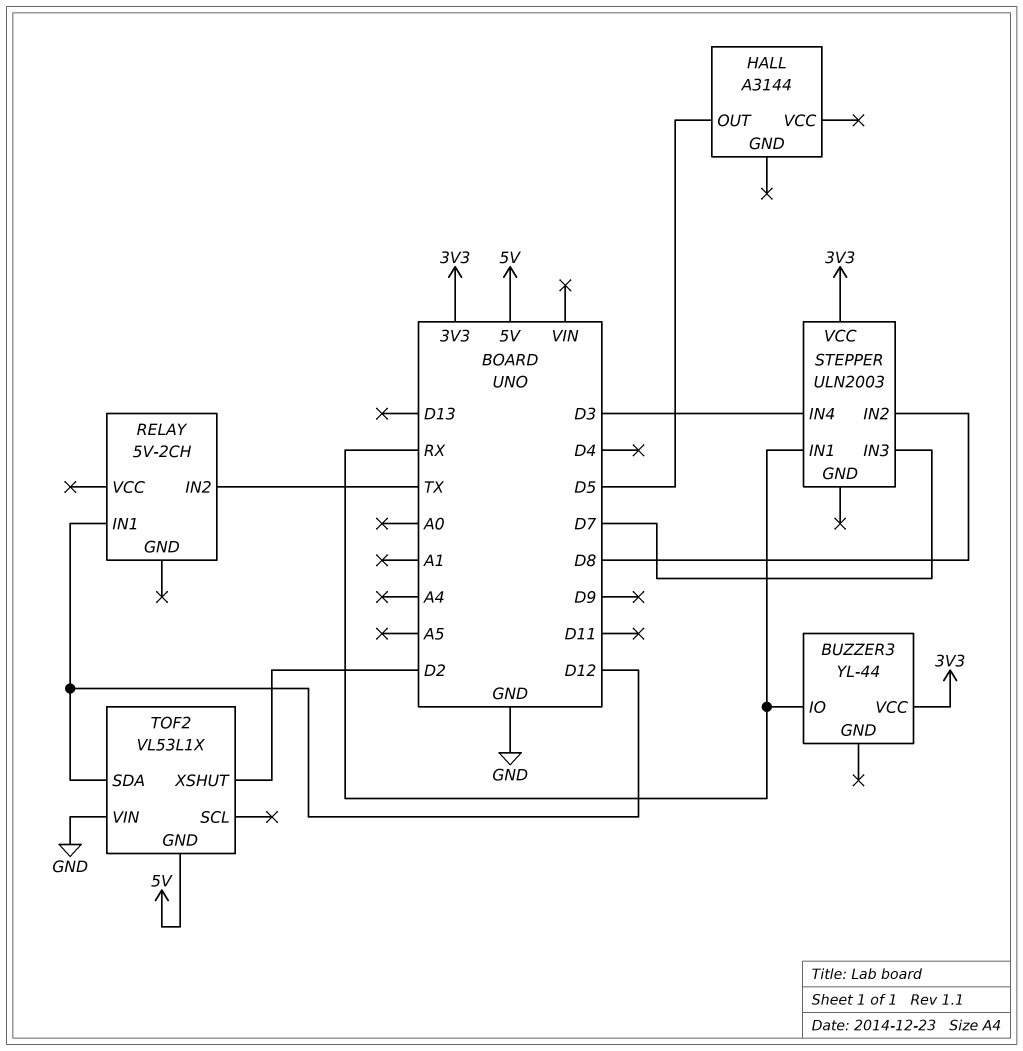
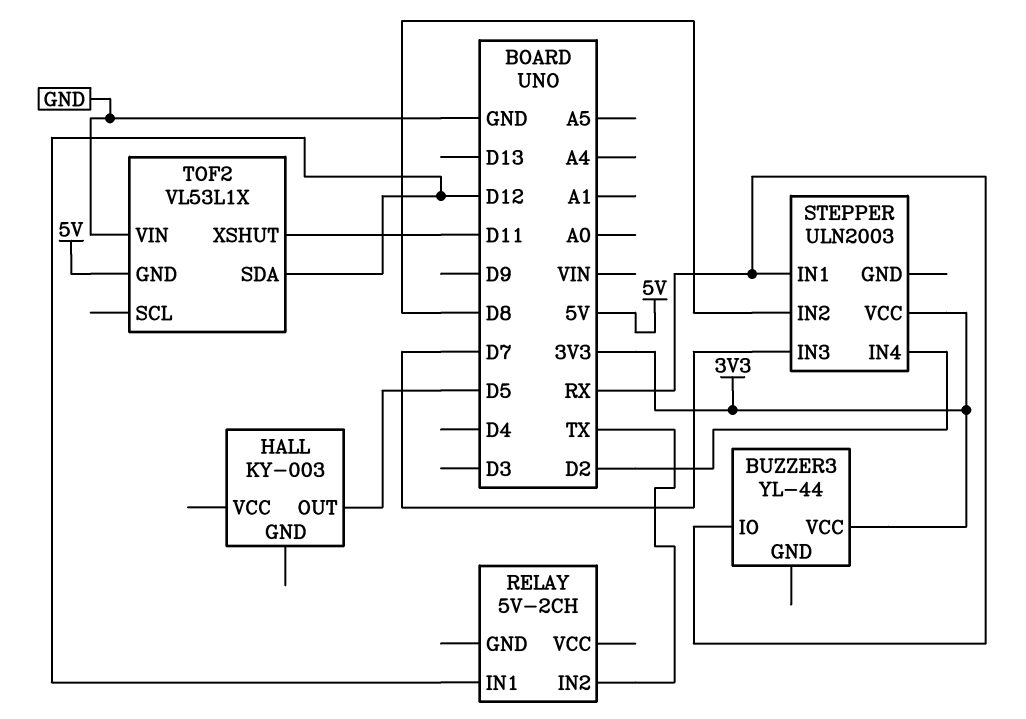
HALL: A3144 -> KY-003
STEPPER pin IN4: D3 -> D2
TOF2 pin XSHUT: D2 -> D11

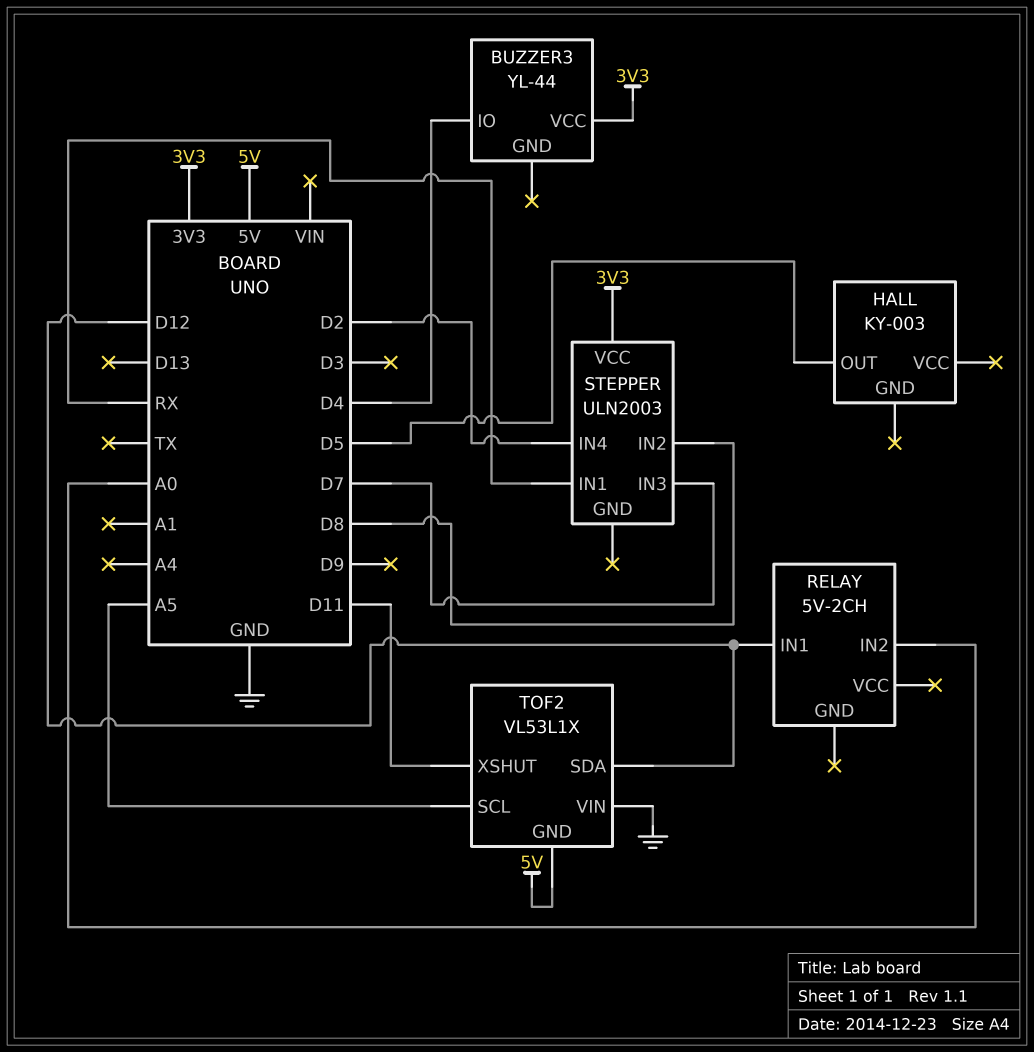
BUZZER3 pin IO: RX -> D4
RELAY pin IN2: TX -> A0
TOF2 pin SCL: none -> A5

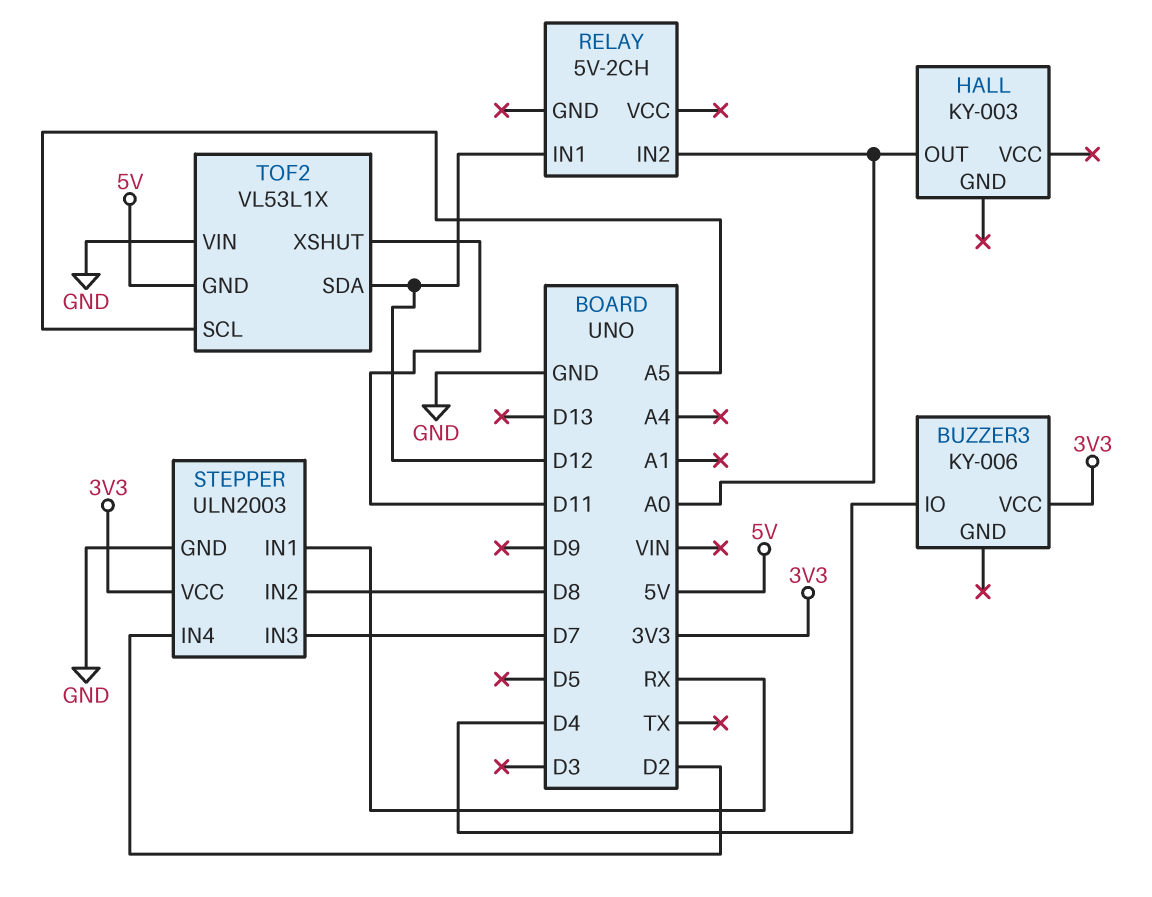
BUZZER3: YL-44 -> KY-006
HALL pin OUT: D5 -> A0
STEPPER pin GND: none -> GND

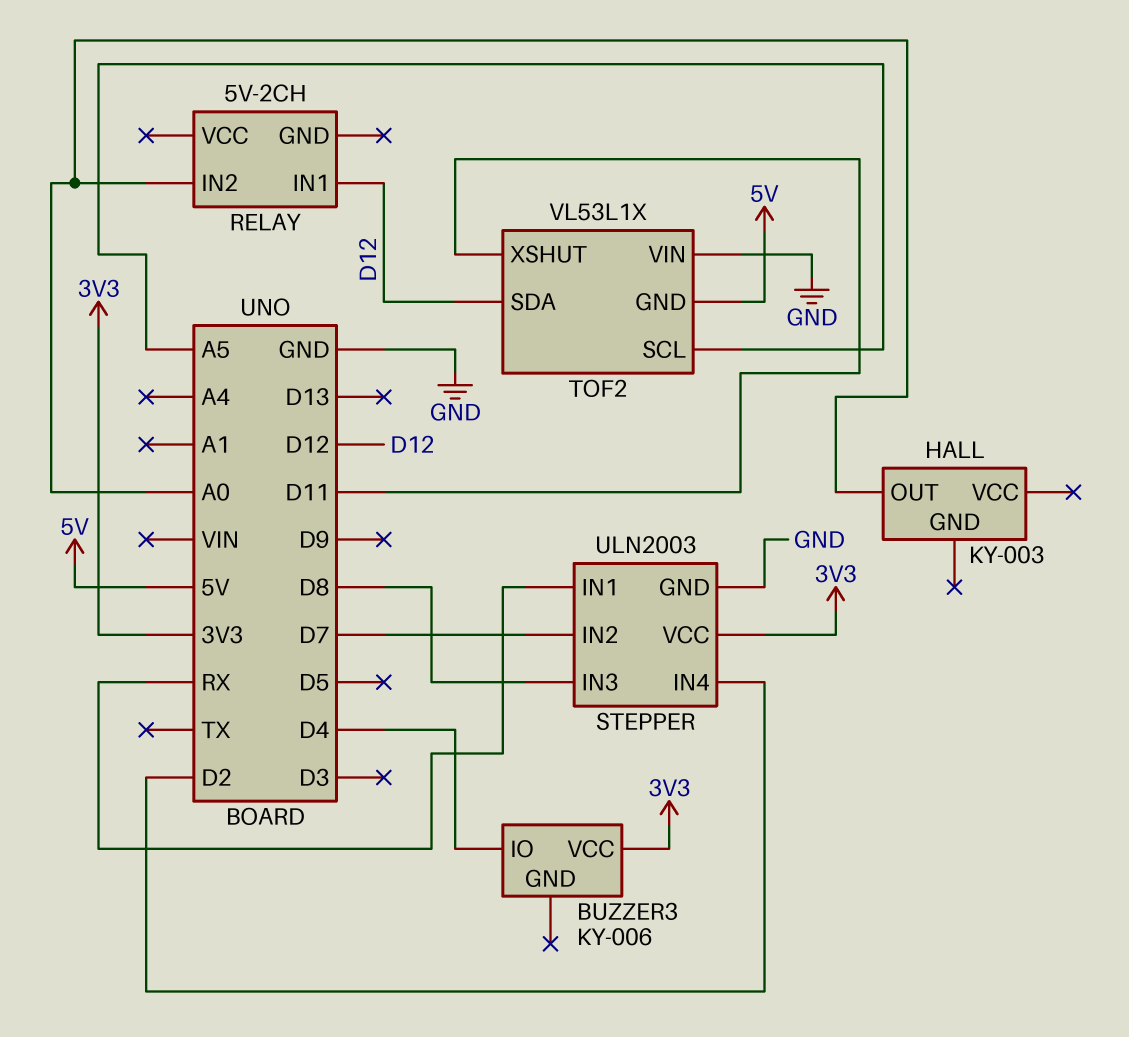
STEPPER pin IN2: D8 -> D7
STEPPER pin IN3: D7 -> D8

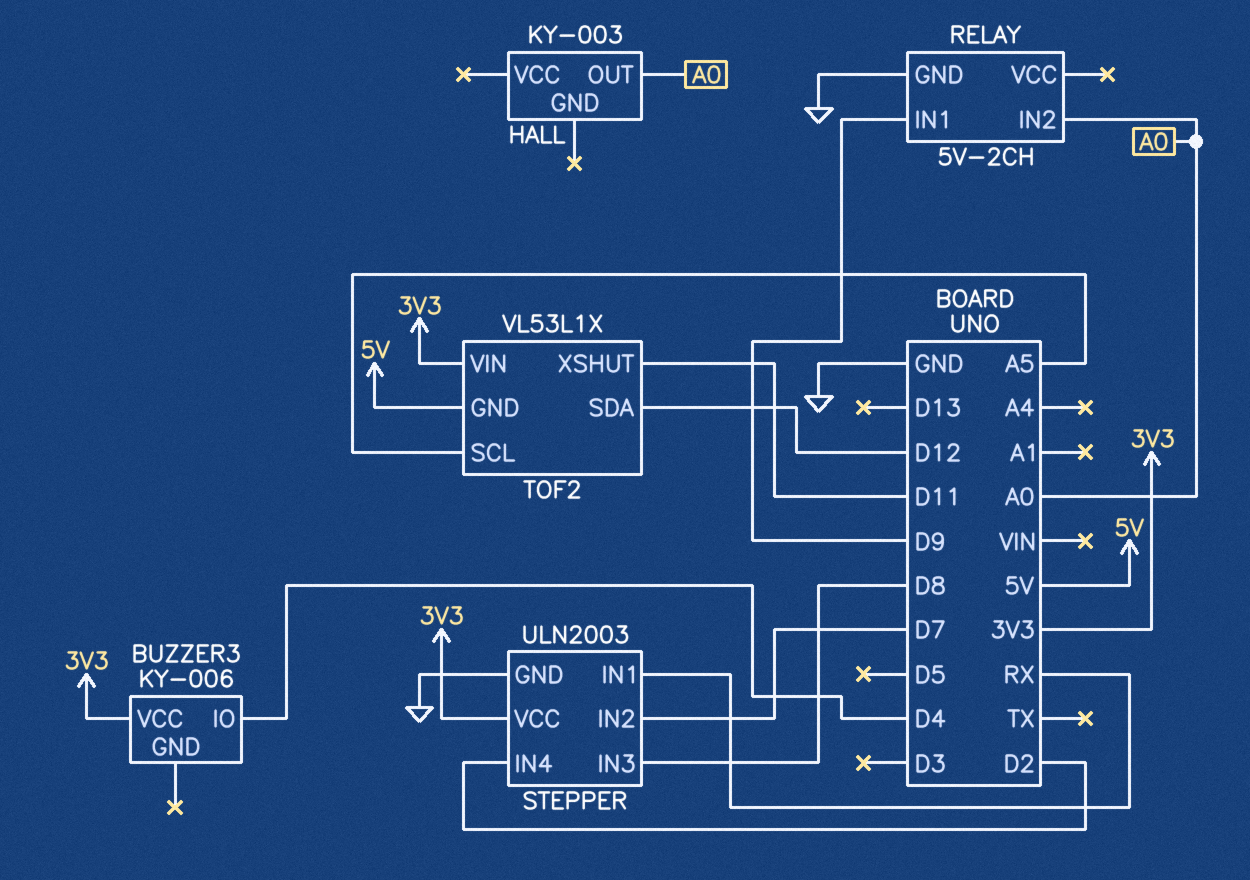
RELAY pin GND: none -> GND
RELAY pin IN1: D12 -> D9
TOF2 pin VIN: GND -> 3V3

